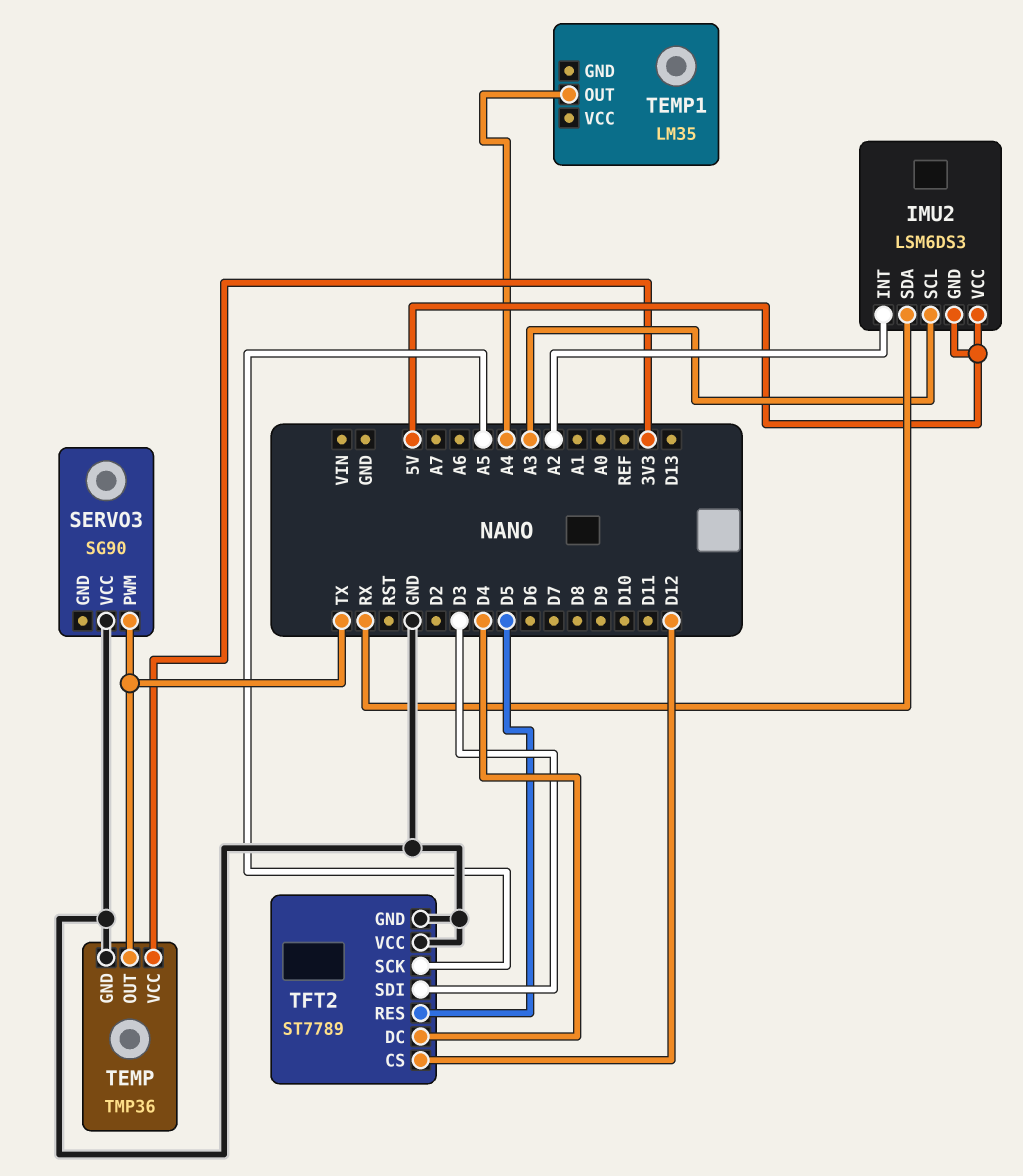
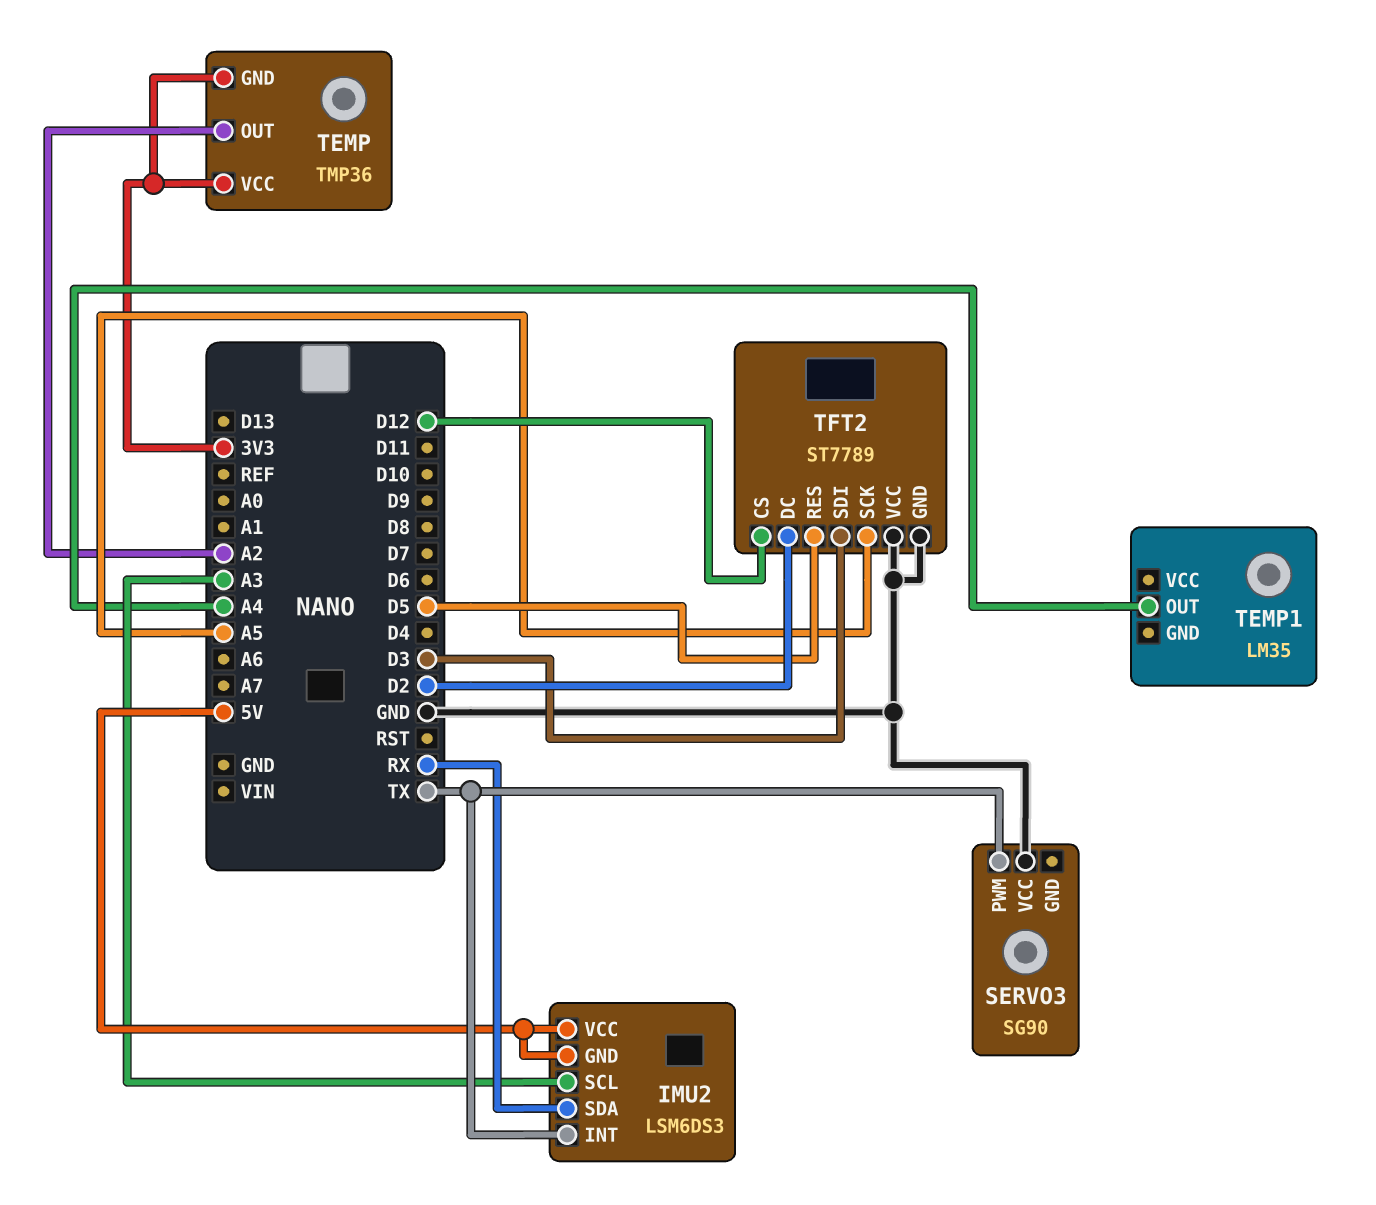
IMU2 pin INT: A2 -> TX
TEMP pin GND: GND -> 3V3
TEMP pin OUT: TX -> A2
TFT2 pin DC: D4 -> D2

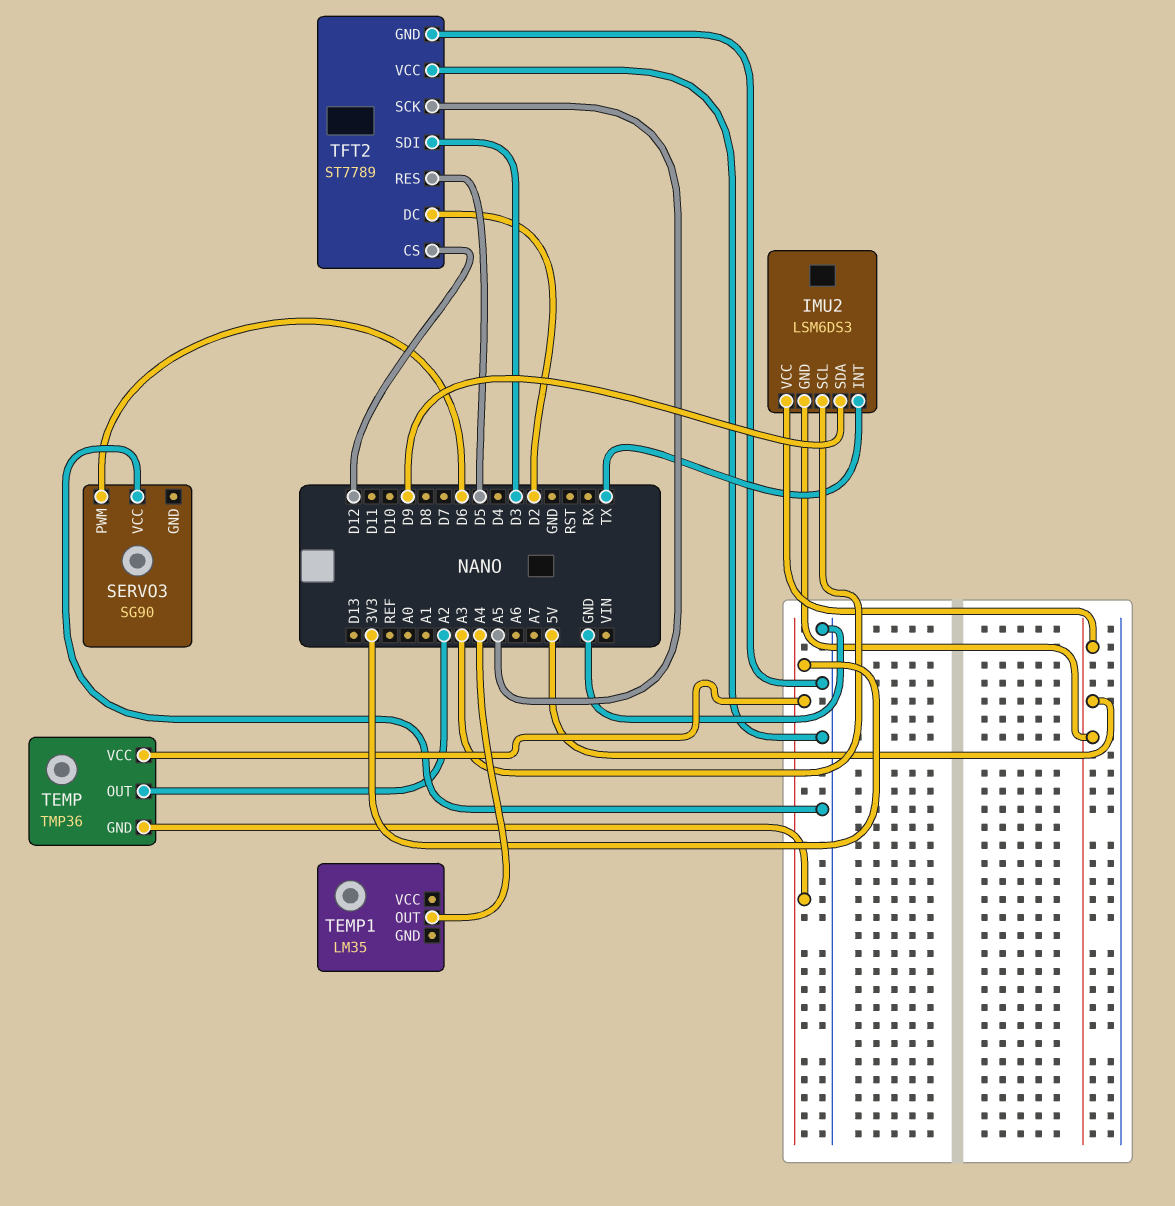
IMU2 pin SDA: RX -> D9
SERVO3 pin PWM: TX -> D6

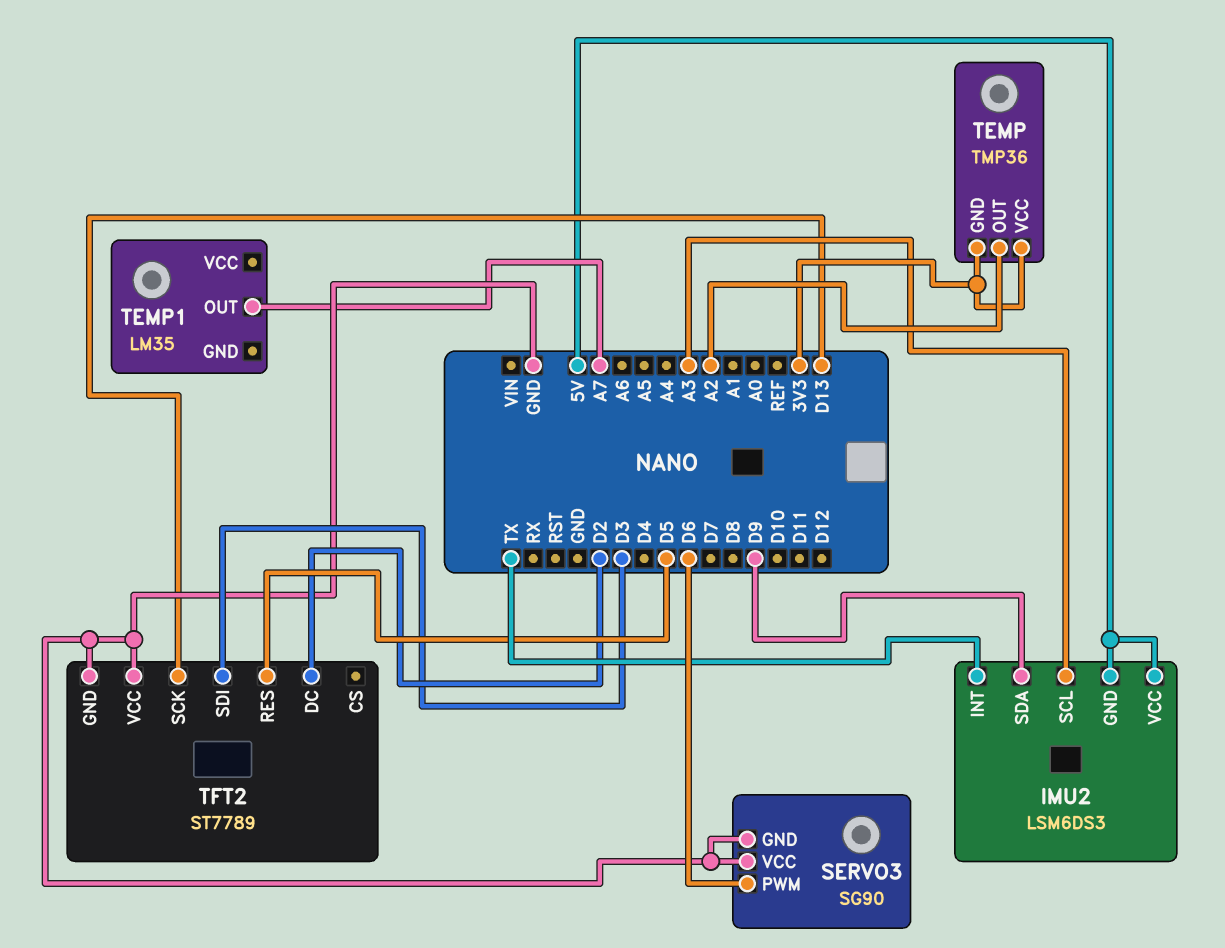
SERVO3 pin GND: none -> GND
TEMP1 pin OUT: A4 -> A7
TFT2 pin CS: D12 -> none
TFT2 pin SCK: A5 -> D13

